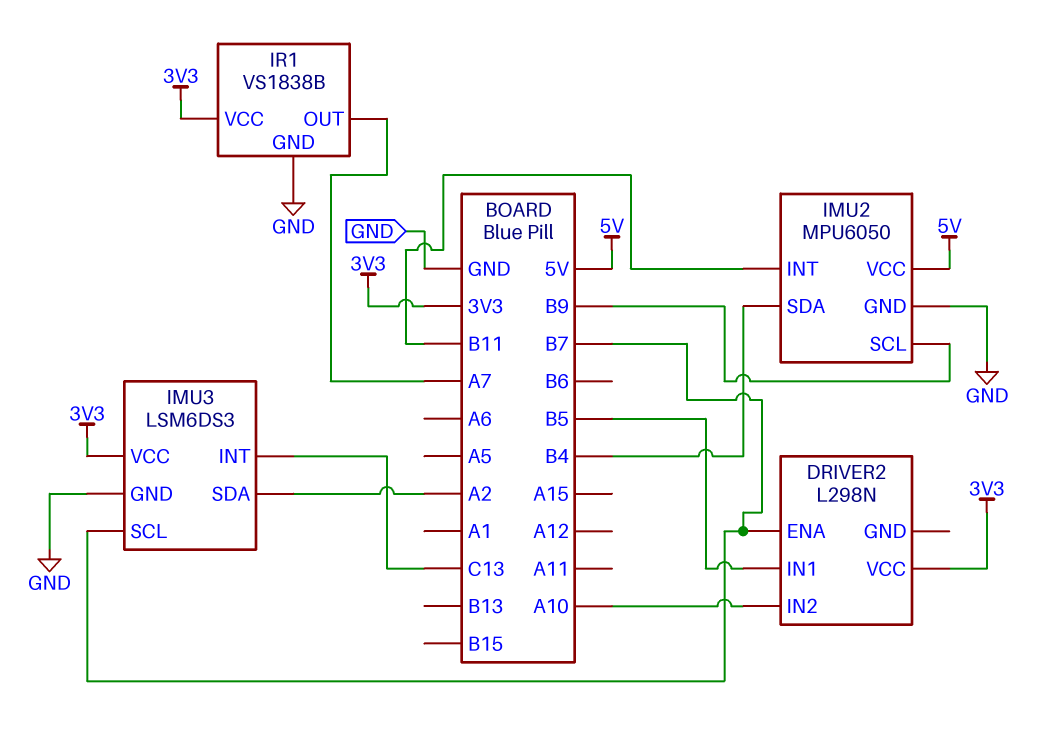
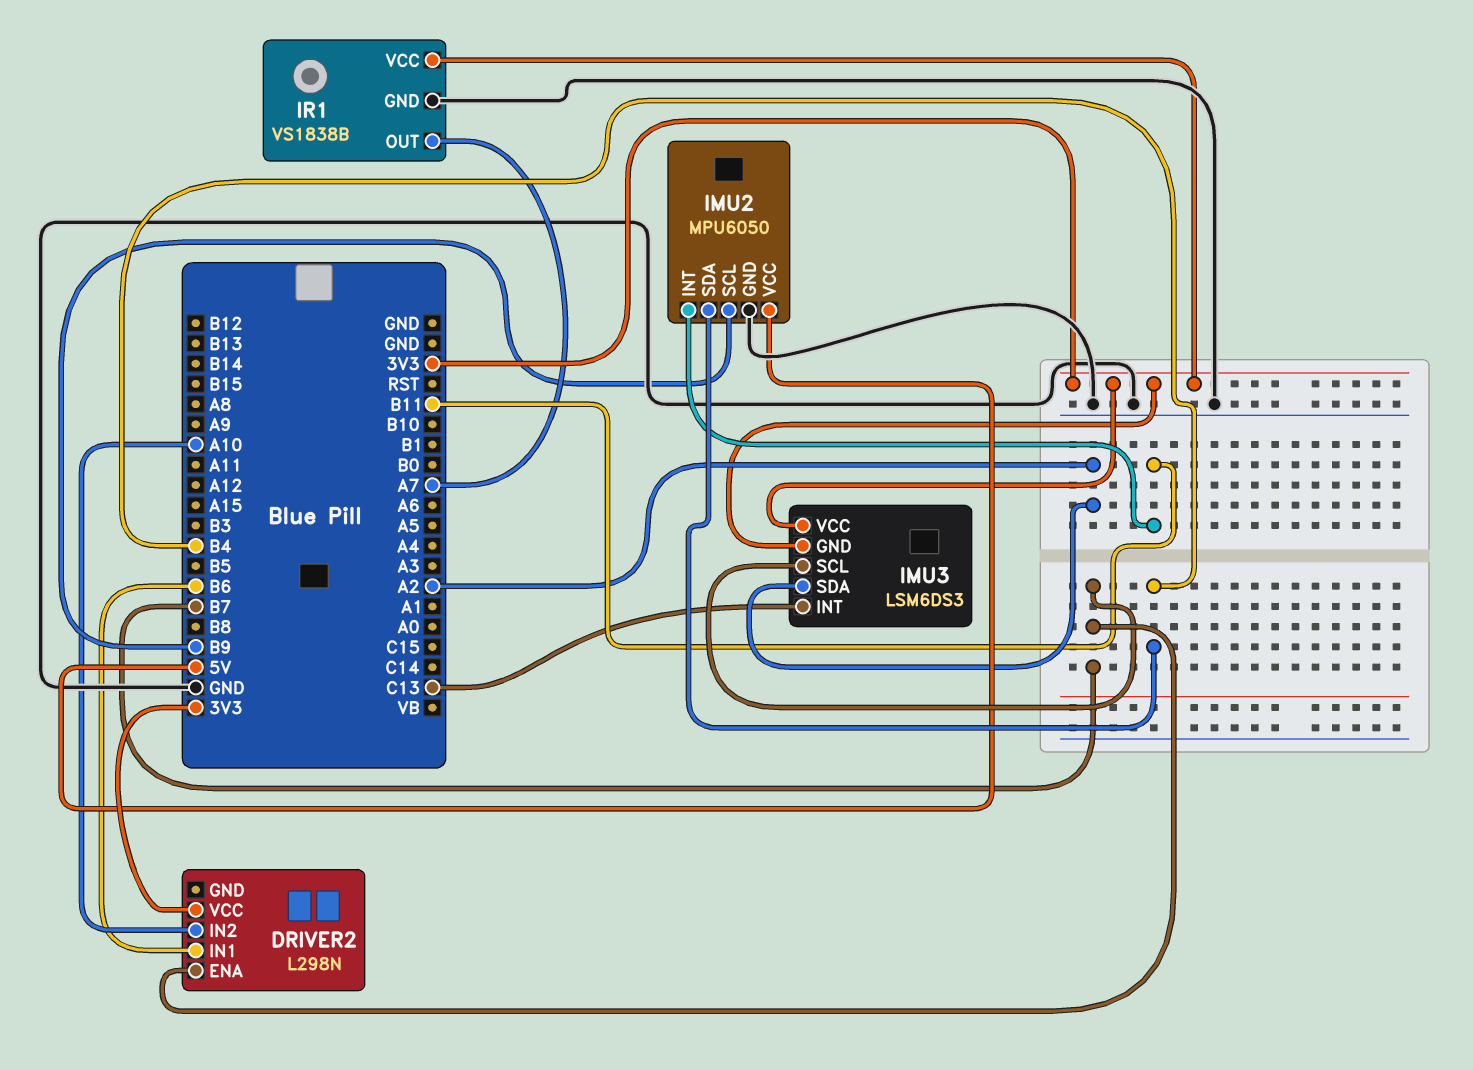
DRIVER2 pin IN1: B5 -> B6
IMU3 pin GND: GND -> 3V3

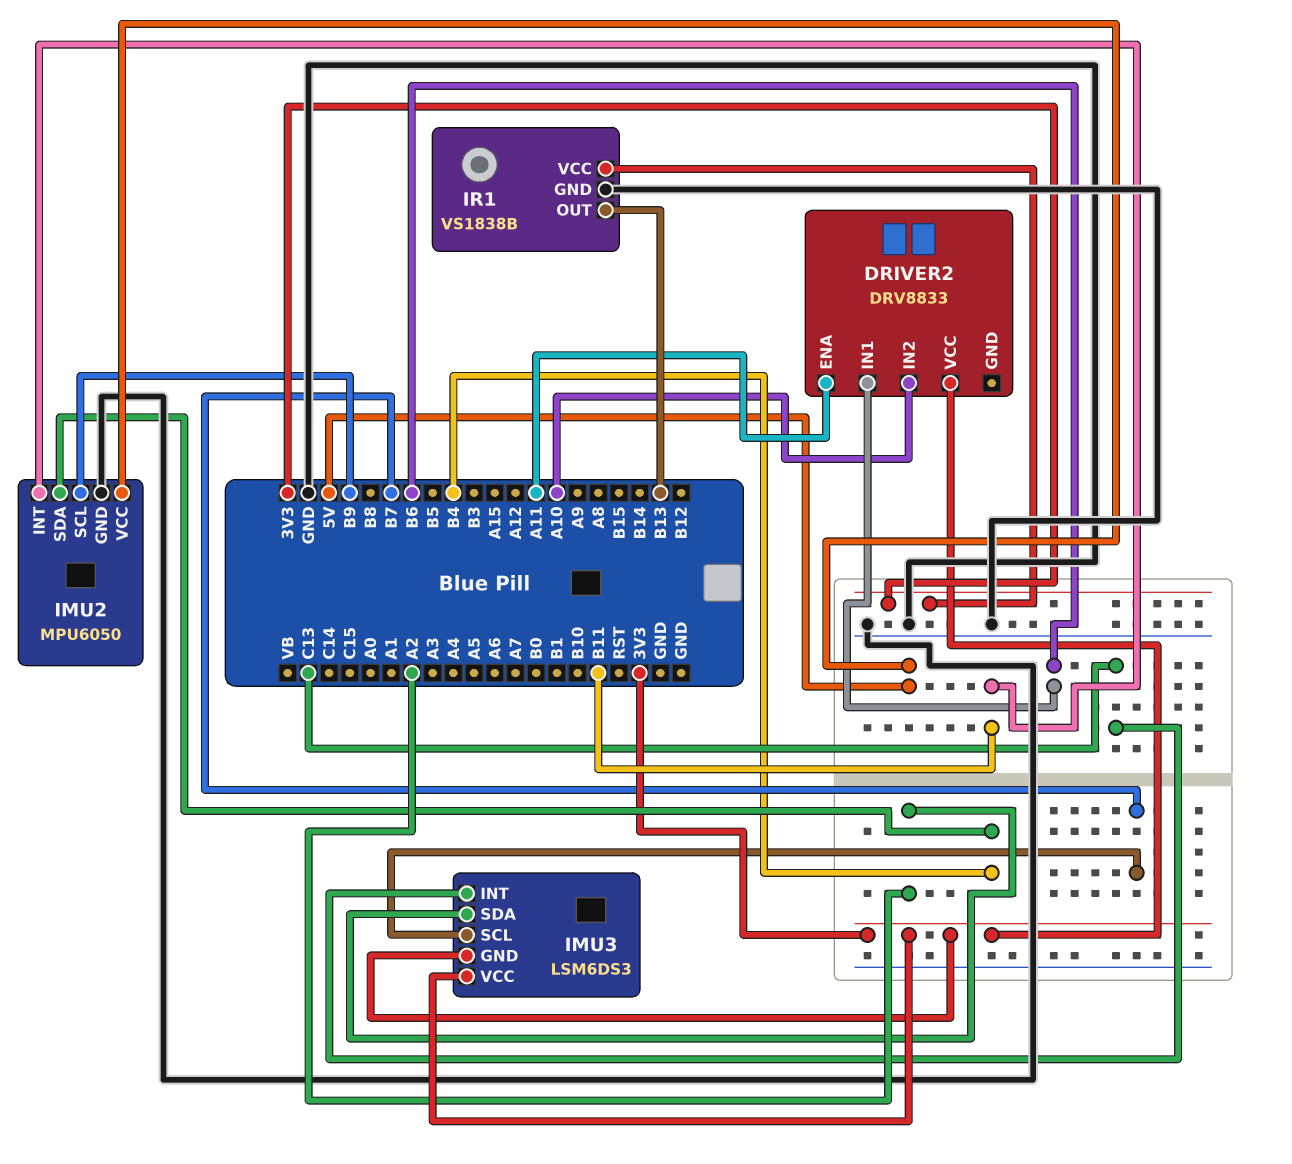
DRIVER2: L298N -> DRV8833
DRIVER2 pin ENA: B7 -> A11
IR1 pin OUT: A7 -> B13

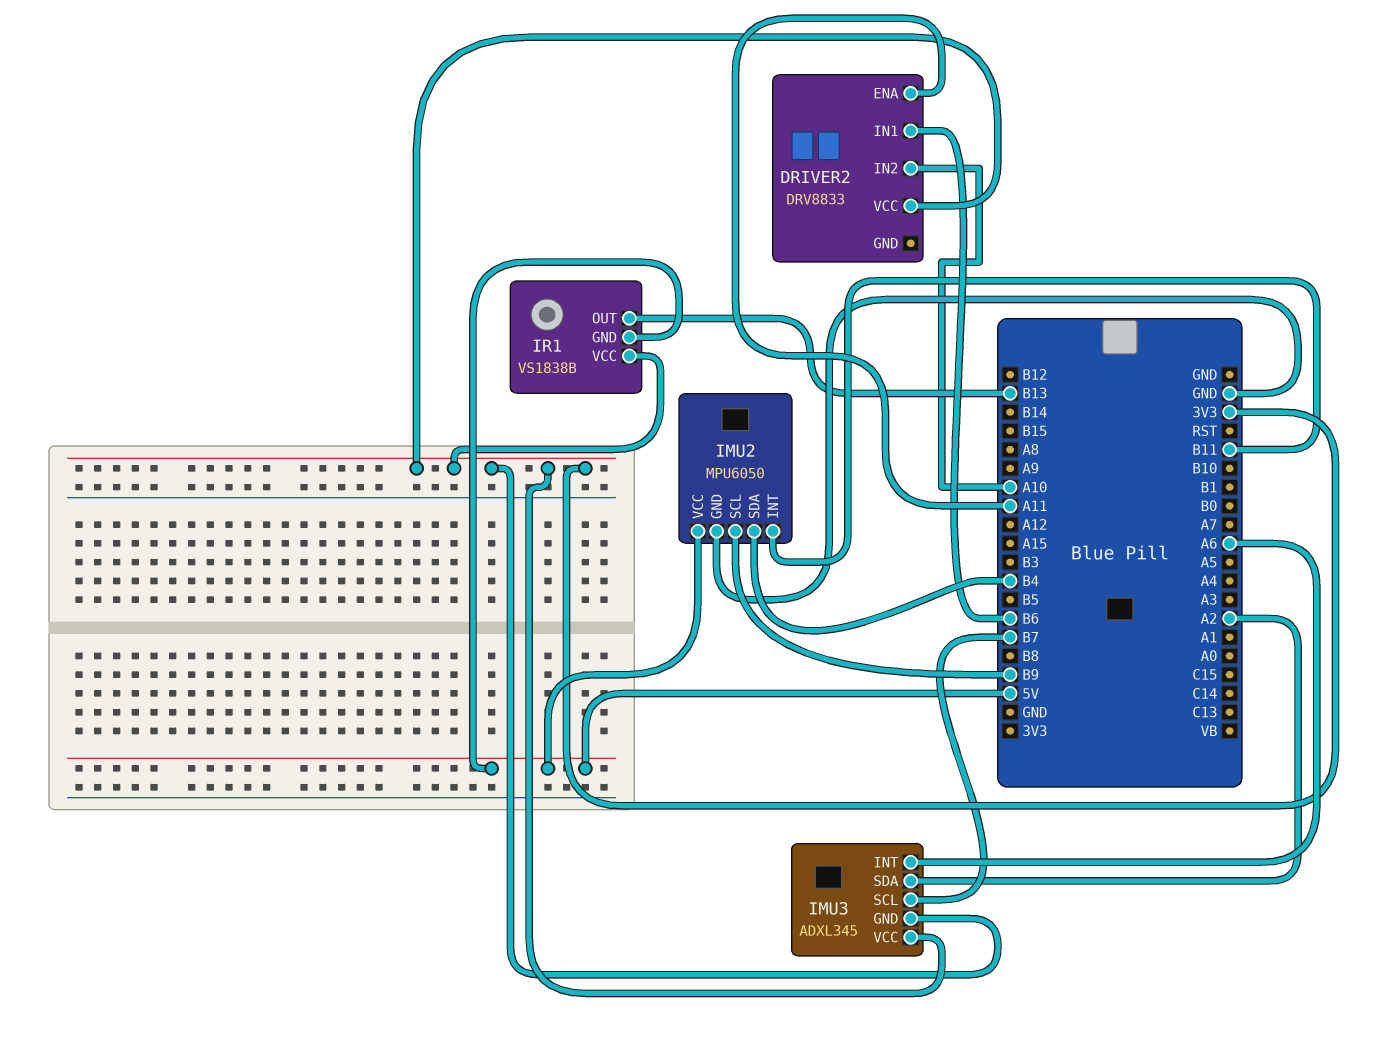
IMU3: LSM6DS3 -> ADXL345
IMU3 pin INT: C13 -> A6
IR1 pin GND: GND -> 5V

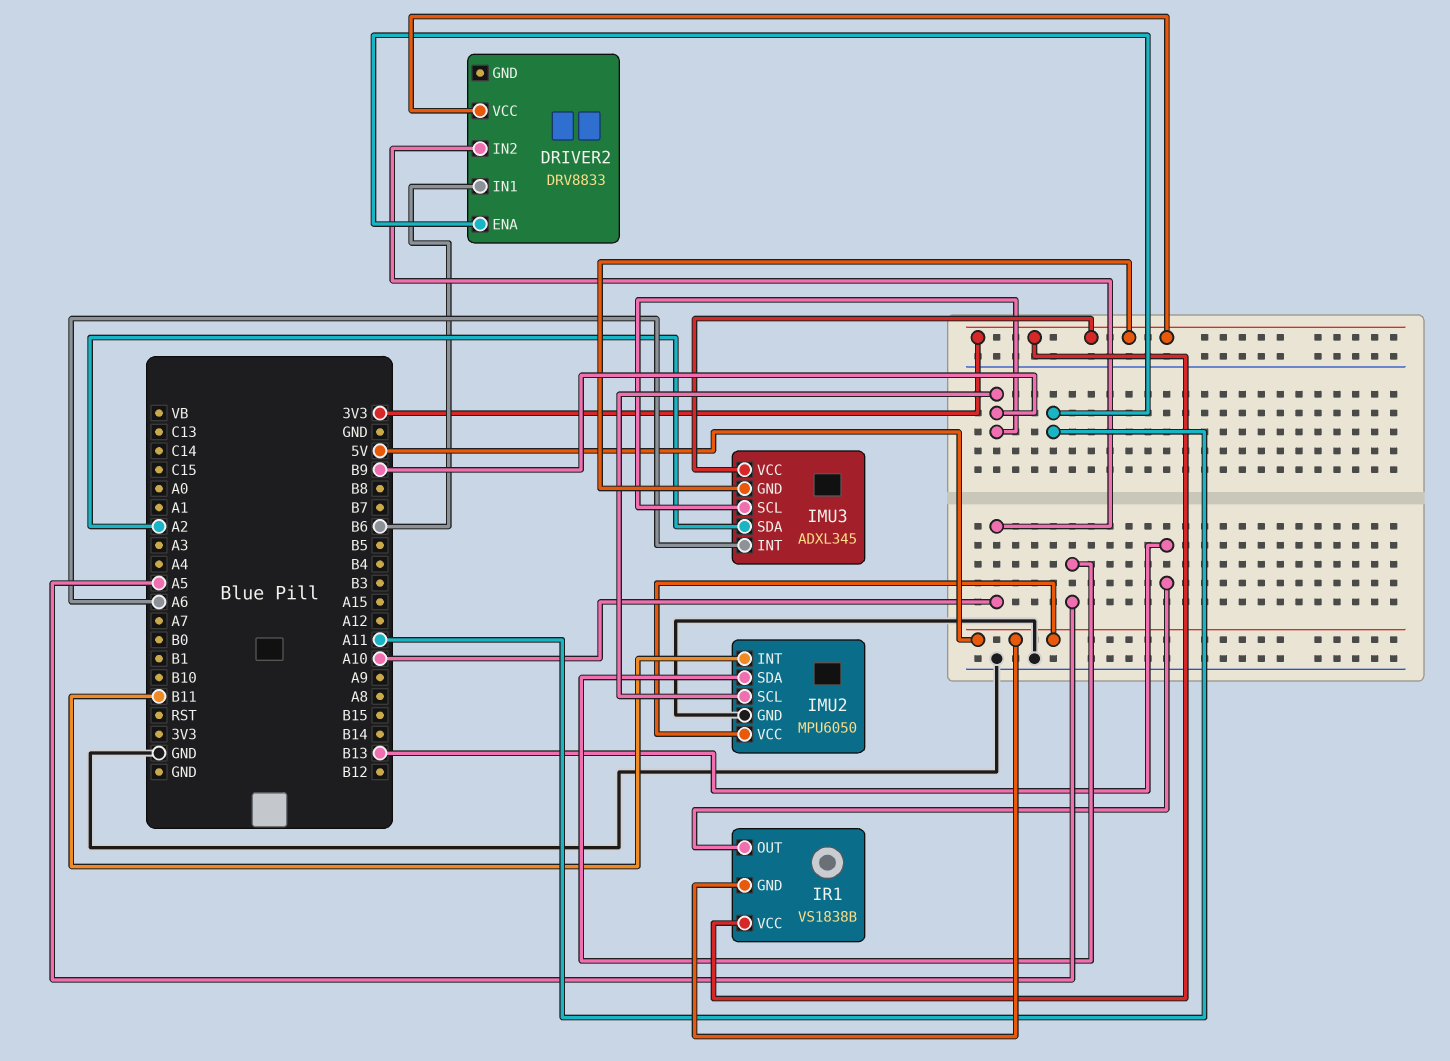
IMU2 pin SDA: B4 -> A5
IMU3 pin SCL: B7 -> B9

